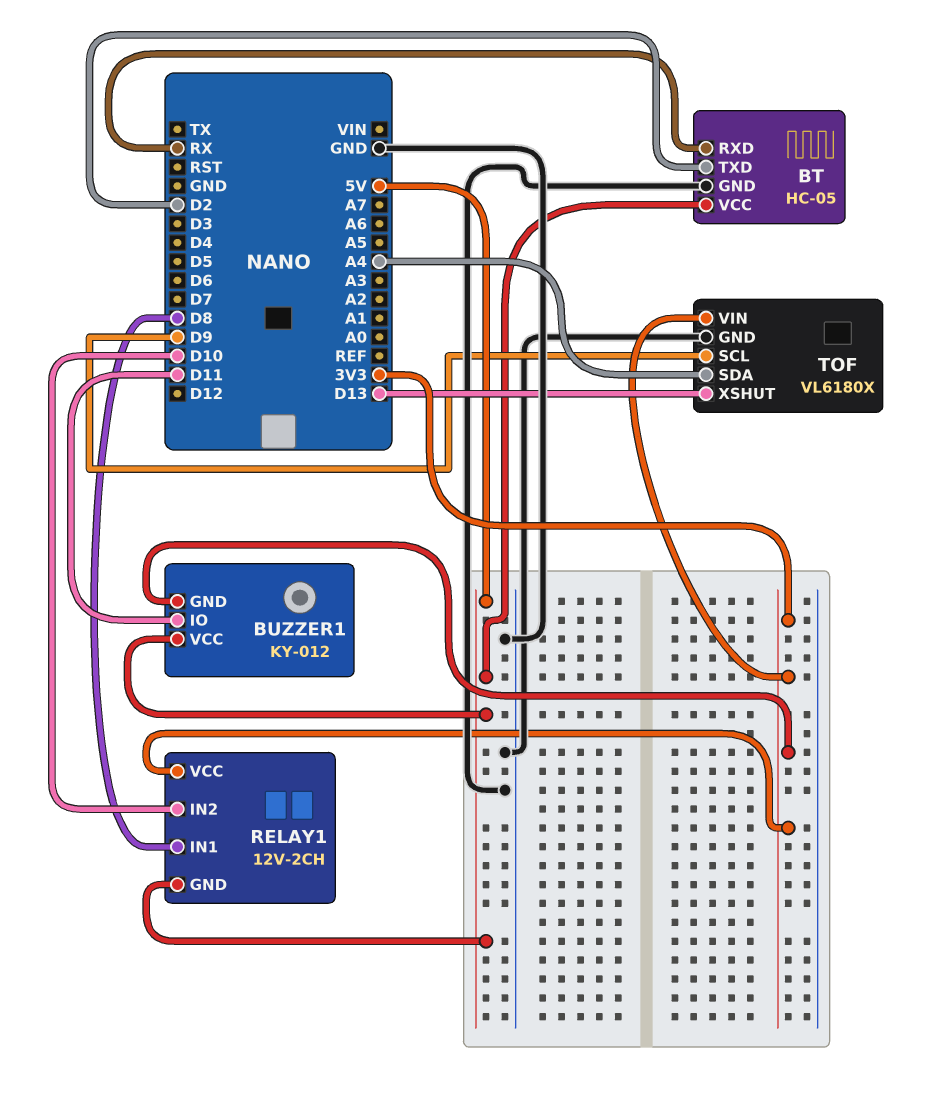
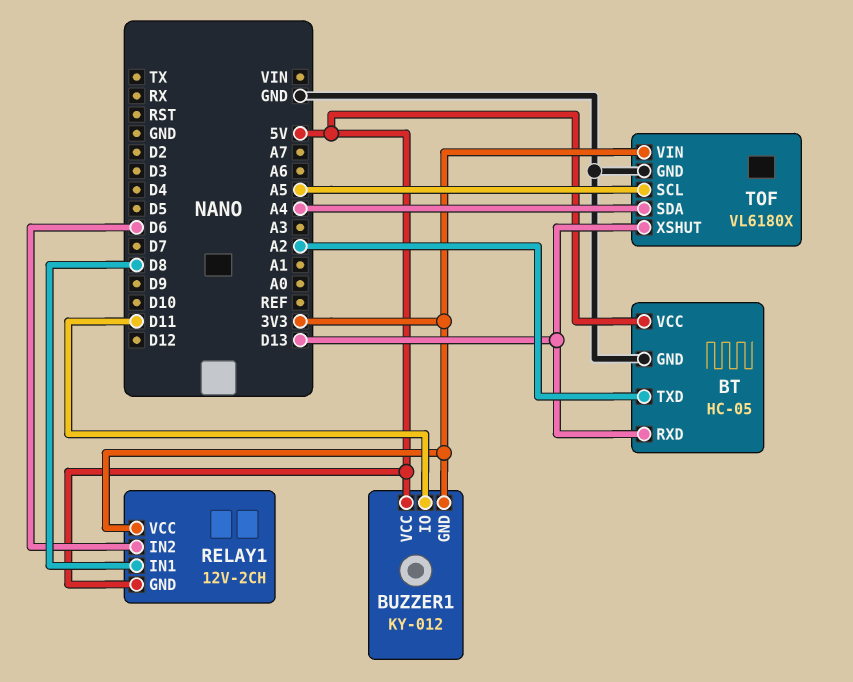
BT pin RXD: RX -> D13
BT pin TXD: D2 -> A2
RELAY1 pin IN2: D10 -> D6
TOF pin SCL: D9 -> A5

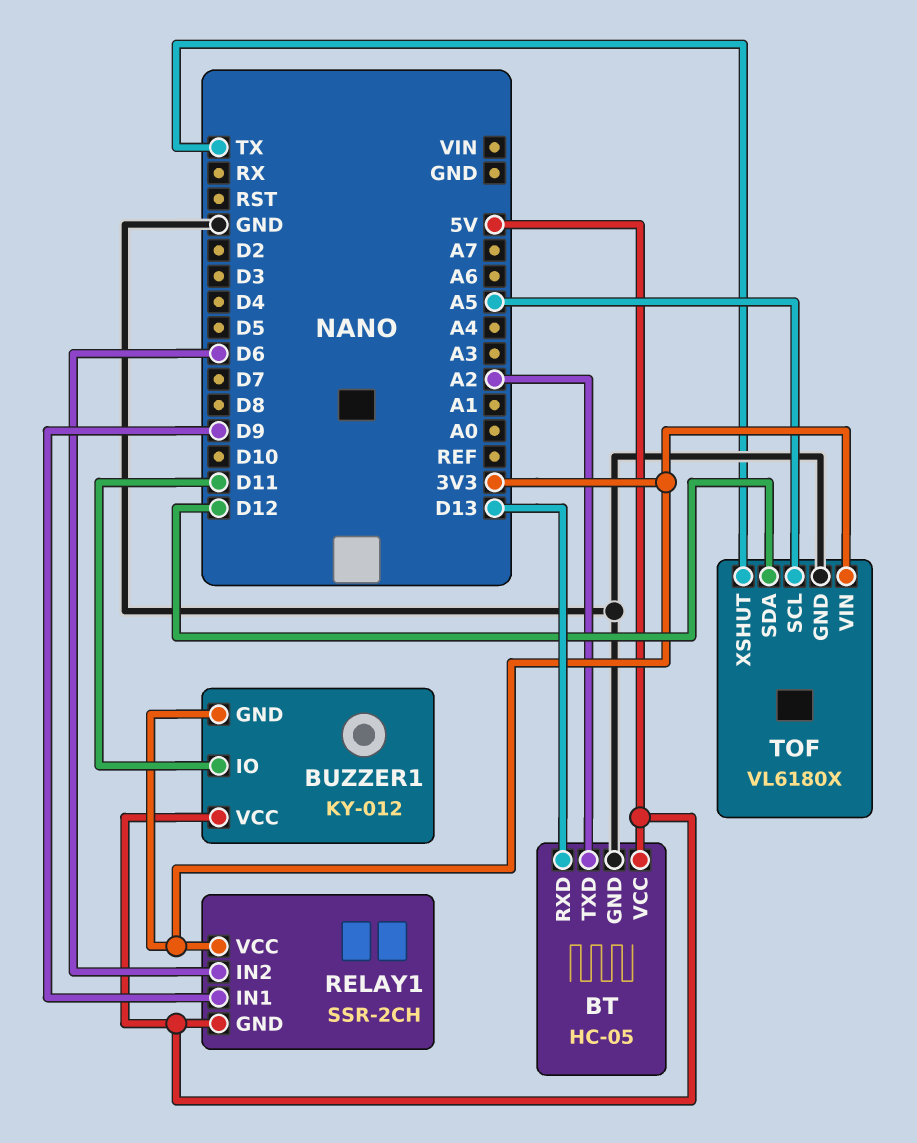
RELAY1: 12V-2CH -> SSR-2CH
RELAY1 pin IN1: D8 -> D9
TOF pin SDA: A4 -> D12
TOF pin XSHUT: D13 -> TX

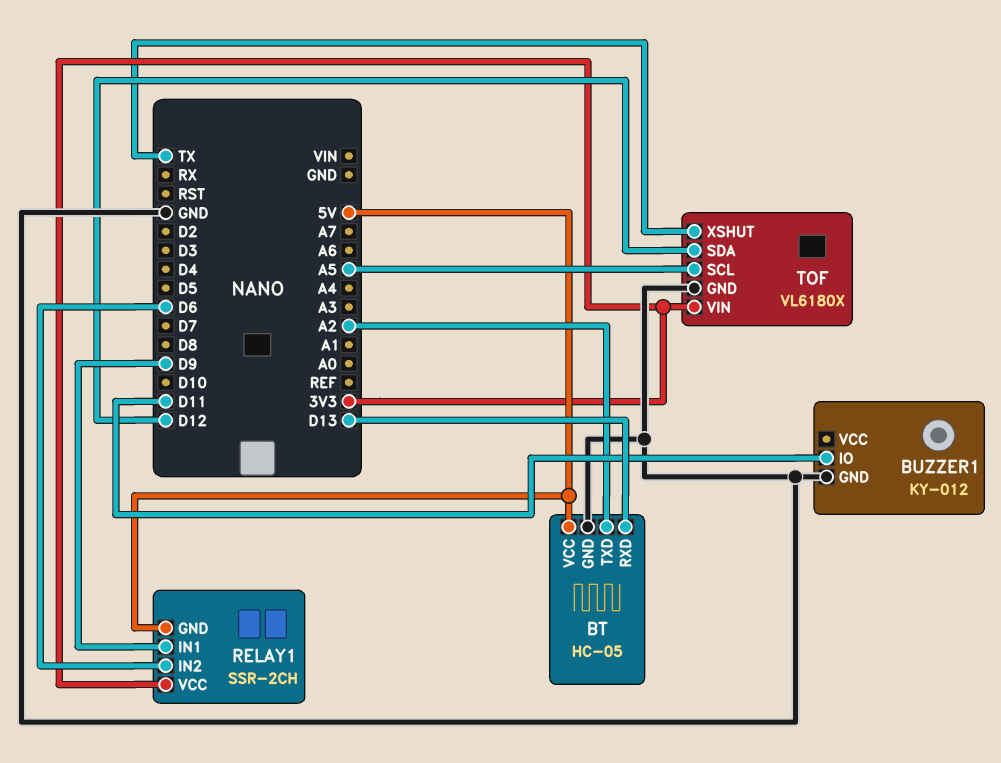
BUZZER1 pin GND: 3V3 -> GND
BUZZER1 pin VCC: 5V -> none

